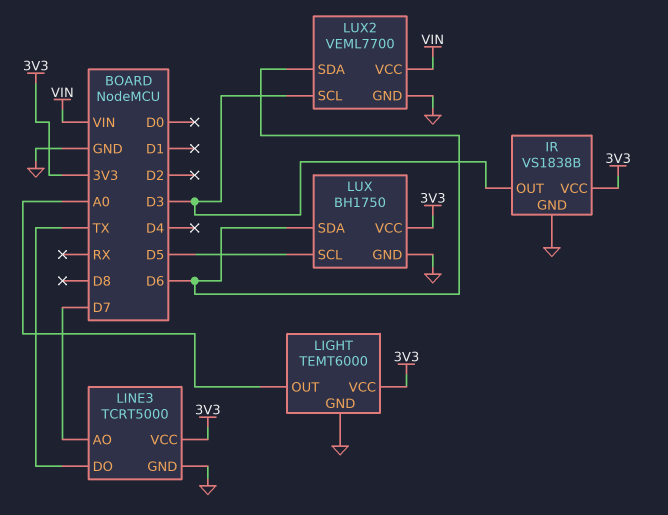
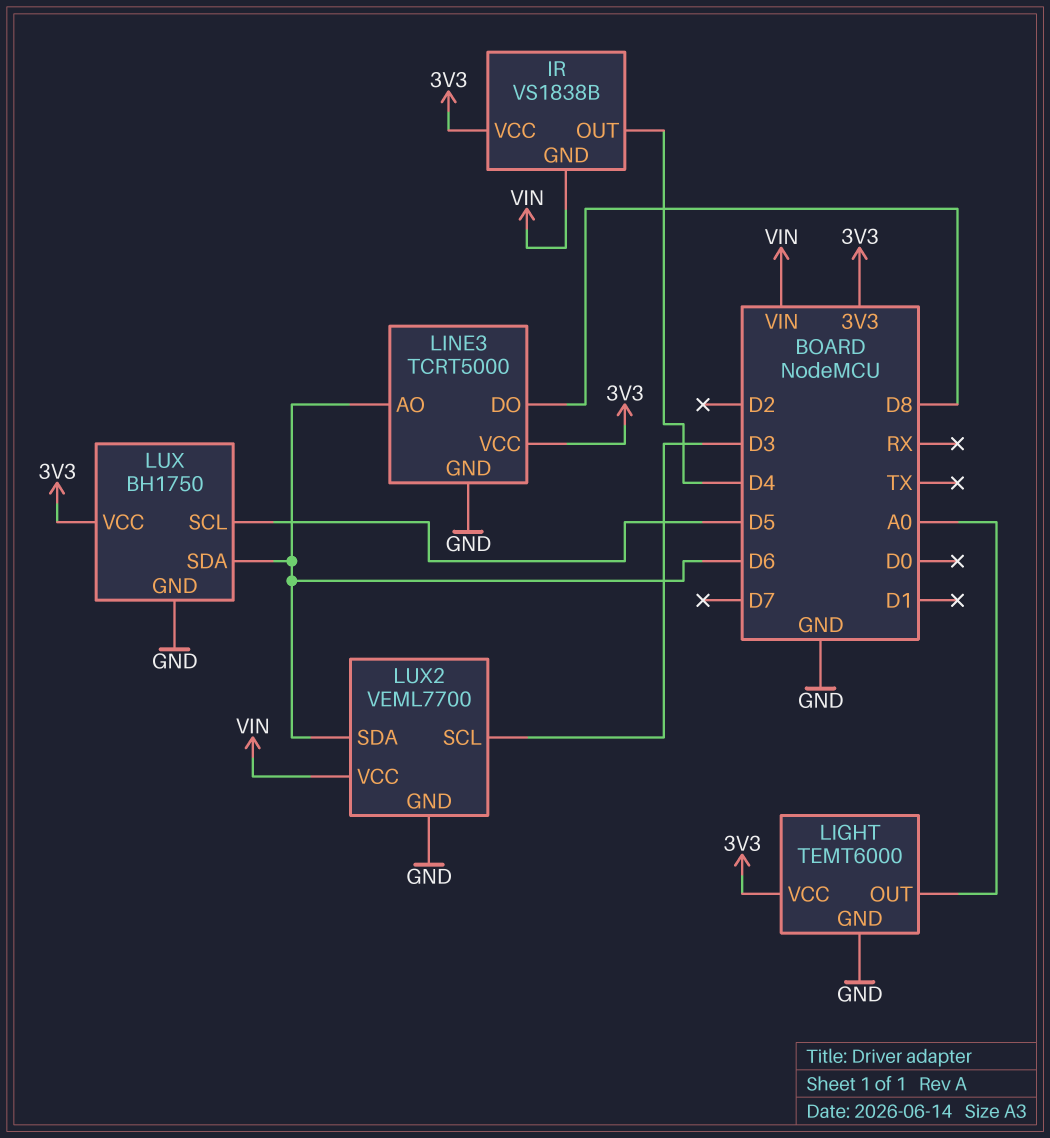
IR pin GND: GND -> VIN
IR pin OUT: D3 -> D4
LINE3 pin AO: D7 -> D6
LINE3 pin DO: TX -> D8

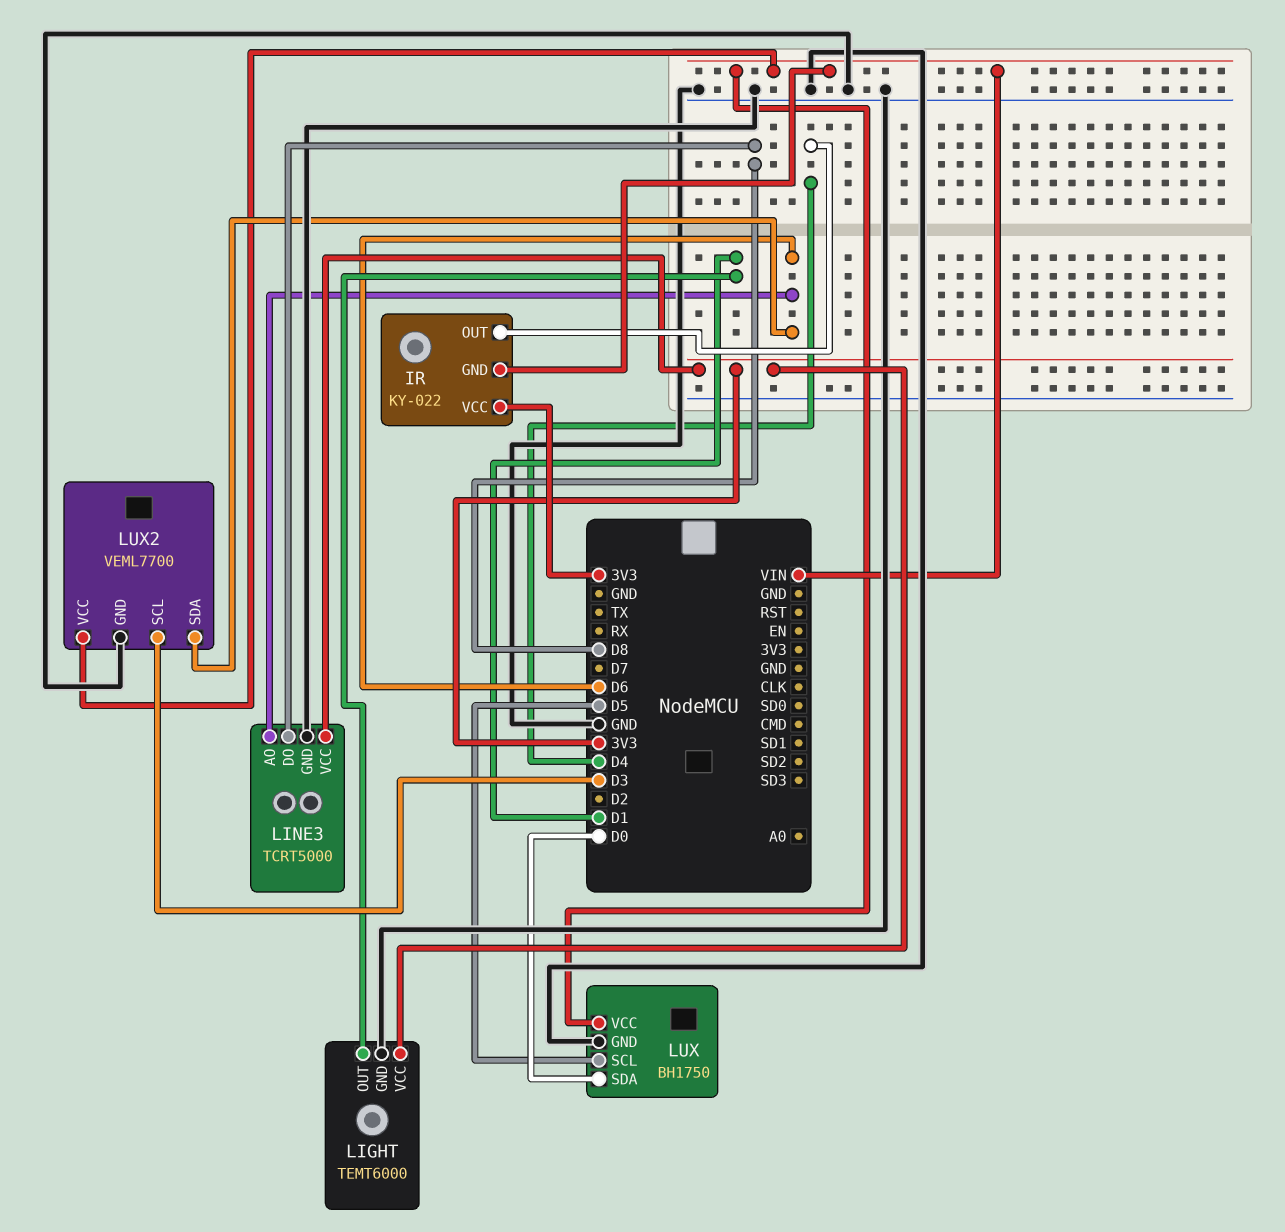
IR: VS1838B -> KY-022
LIGHT pin OUT: A0 -> D1
LUX pin SDA: D6 -> D0
LUX pin VCC: 3V3 -> VIN

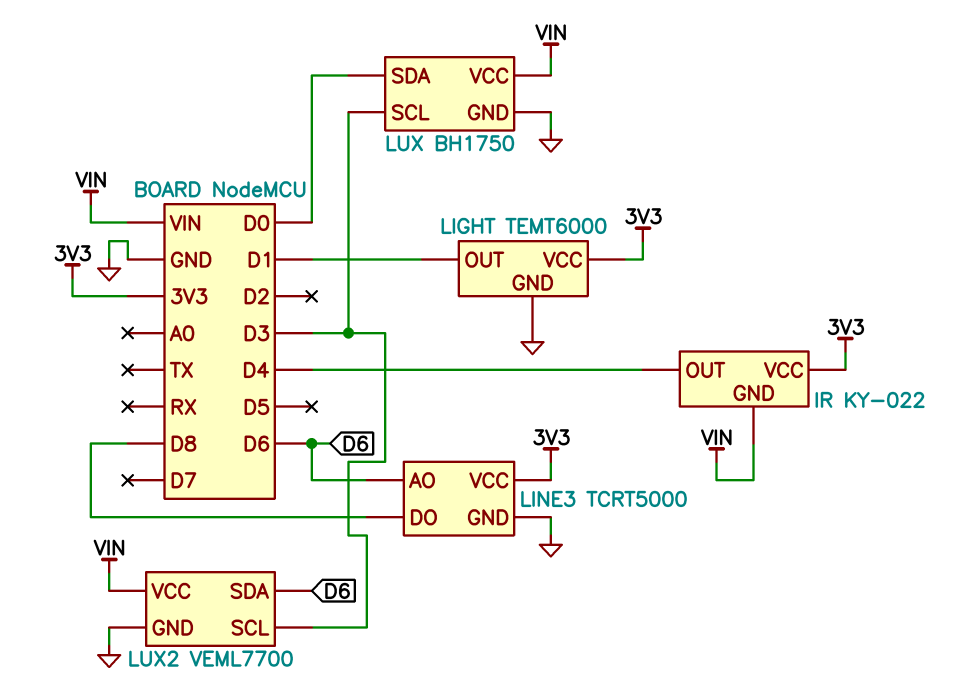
LUX pin SCL: D5 -> D3

